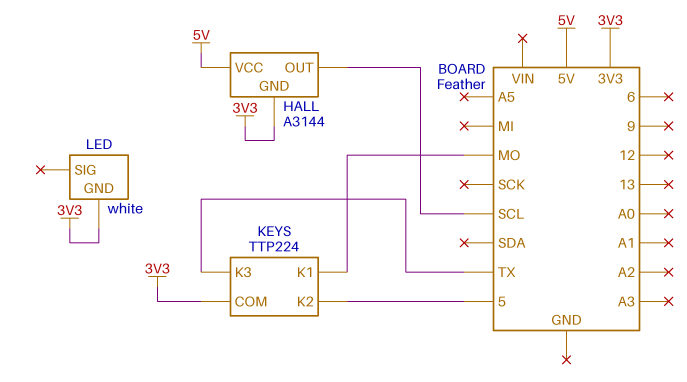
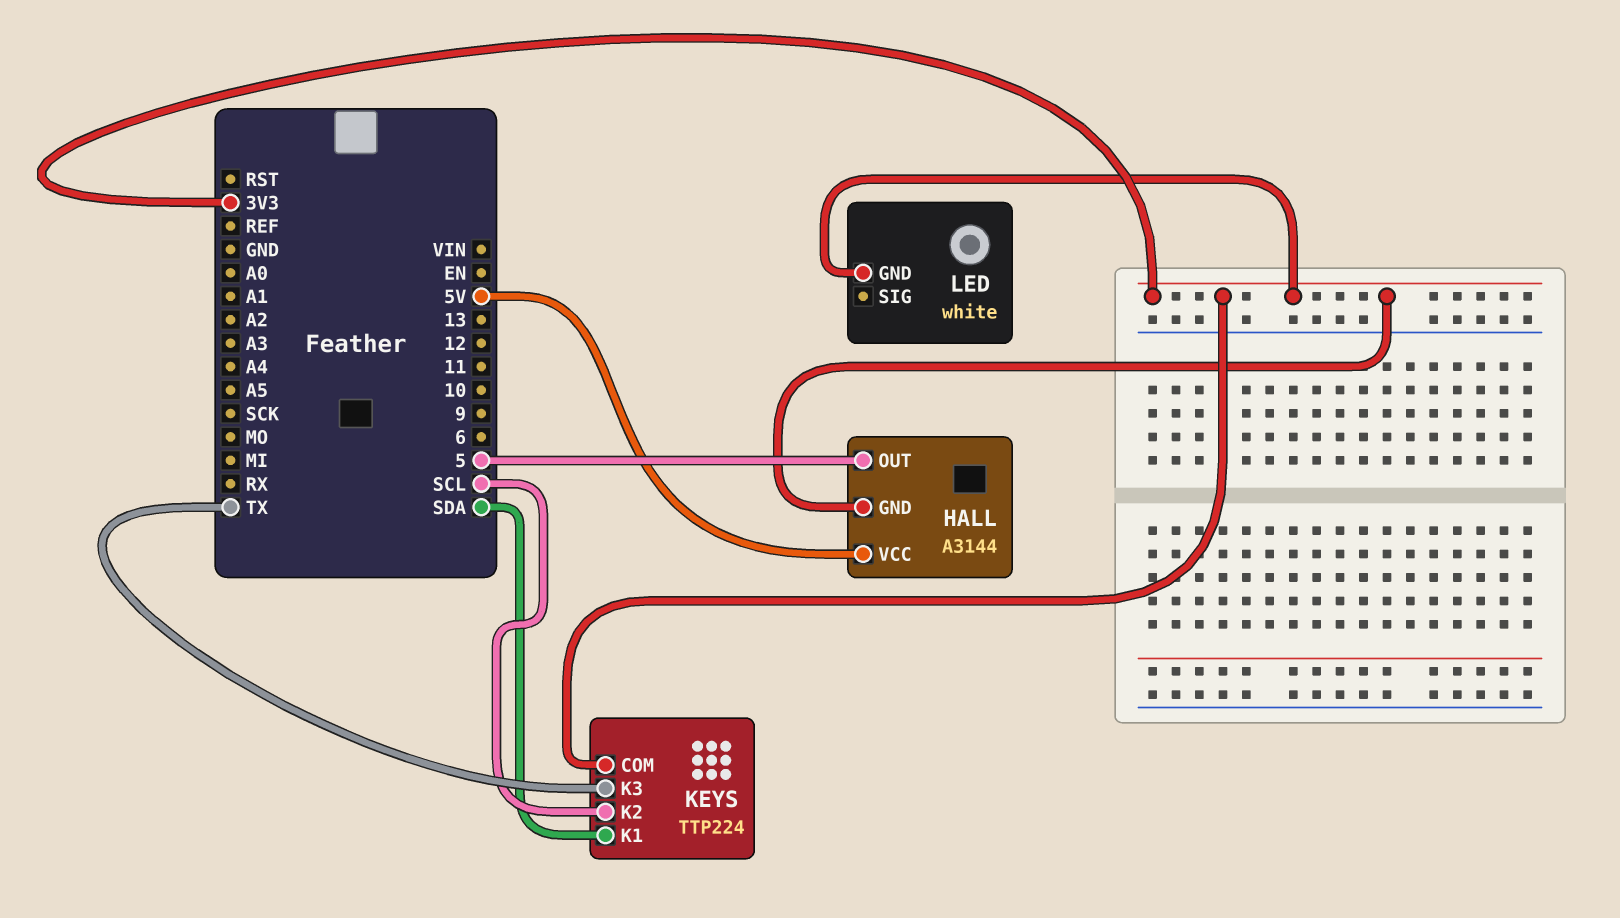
HALL pin OUT: SCL -> 5
KEYS pin K1: MO -> SDA
KEYS pin K2: 5 -> SCL

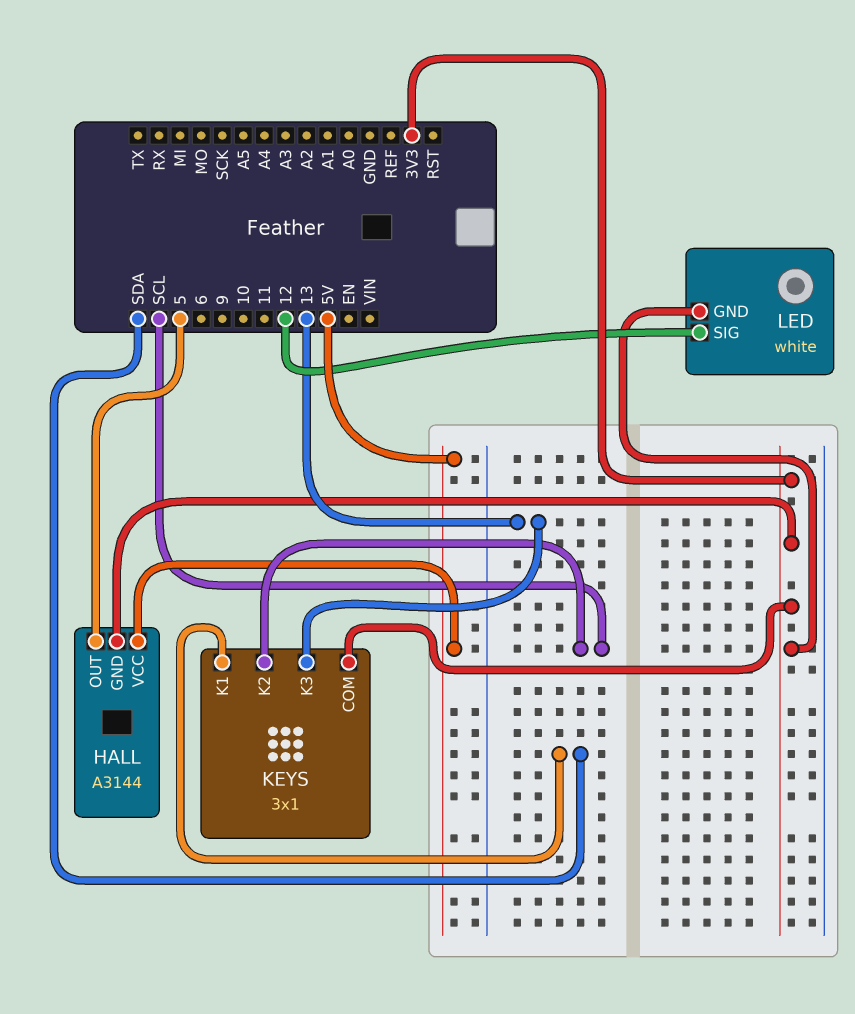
KEYS: TTP224 -> 3x1
KEYS pin K3: TX -> 13
LED pin SIG: none -> 12

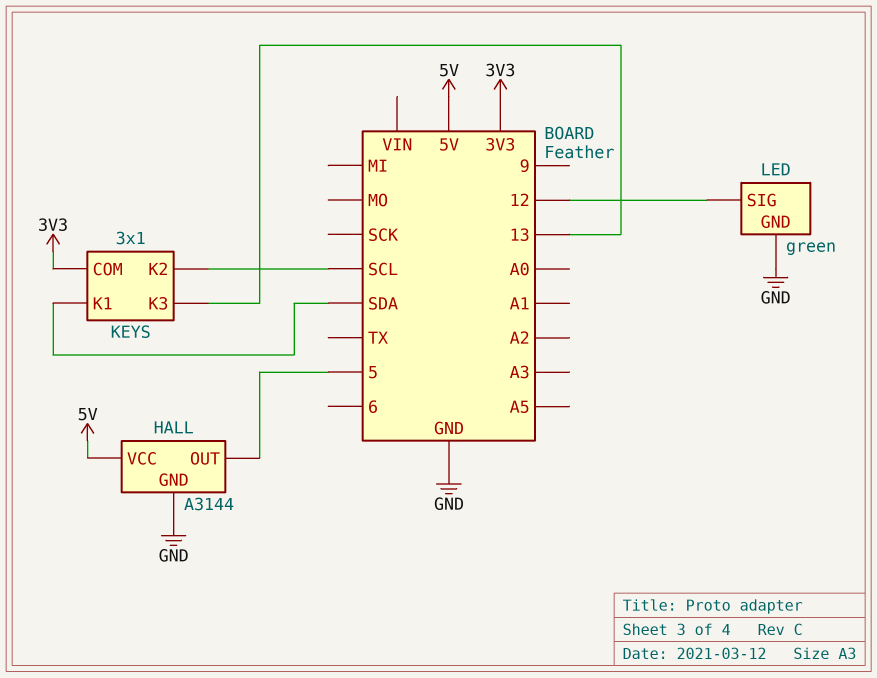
HALL pin GND: 3V3 -> GND
LED: white -> green
LED pin GND: 3V3 -> GND

